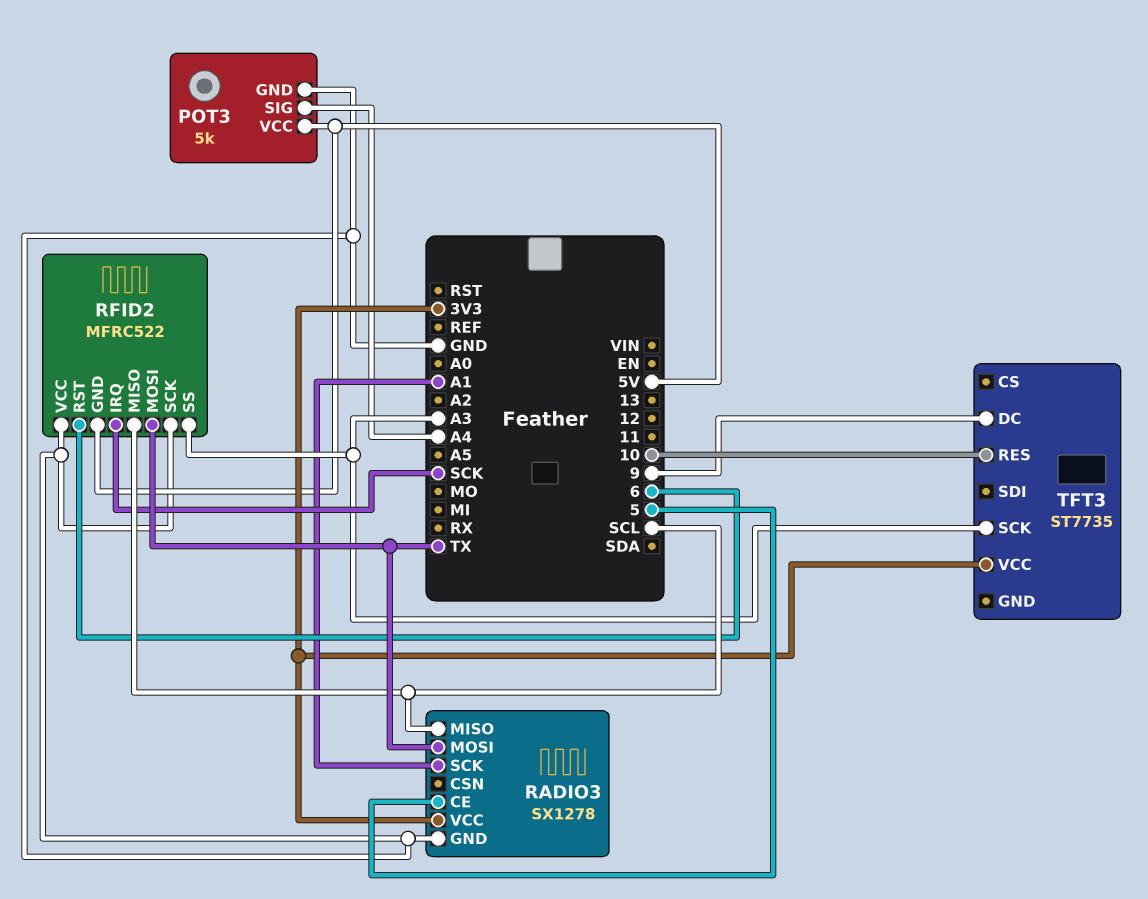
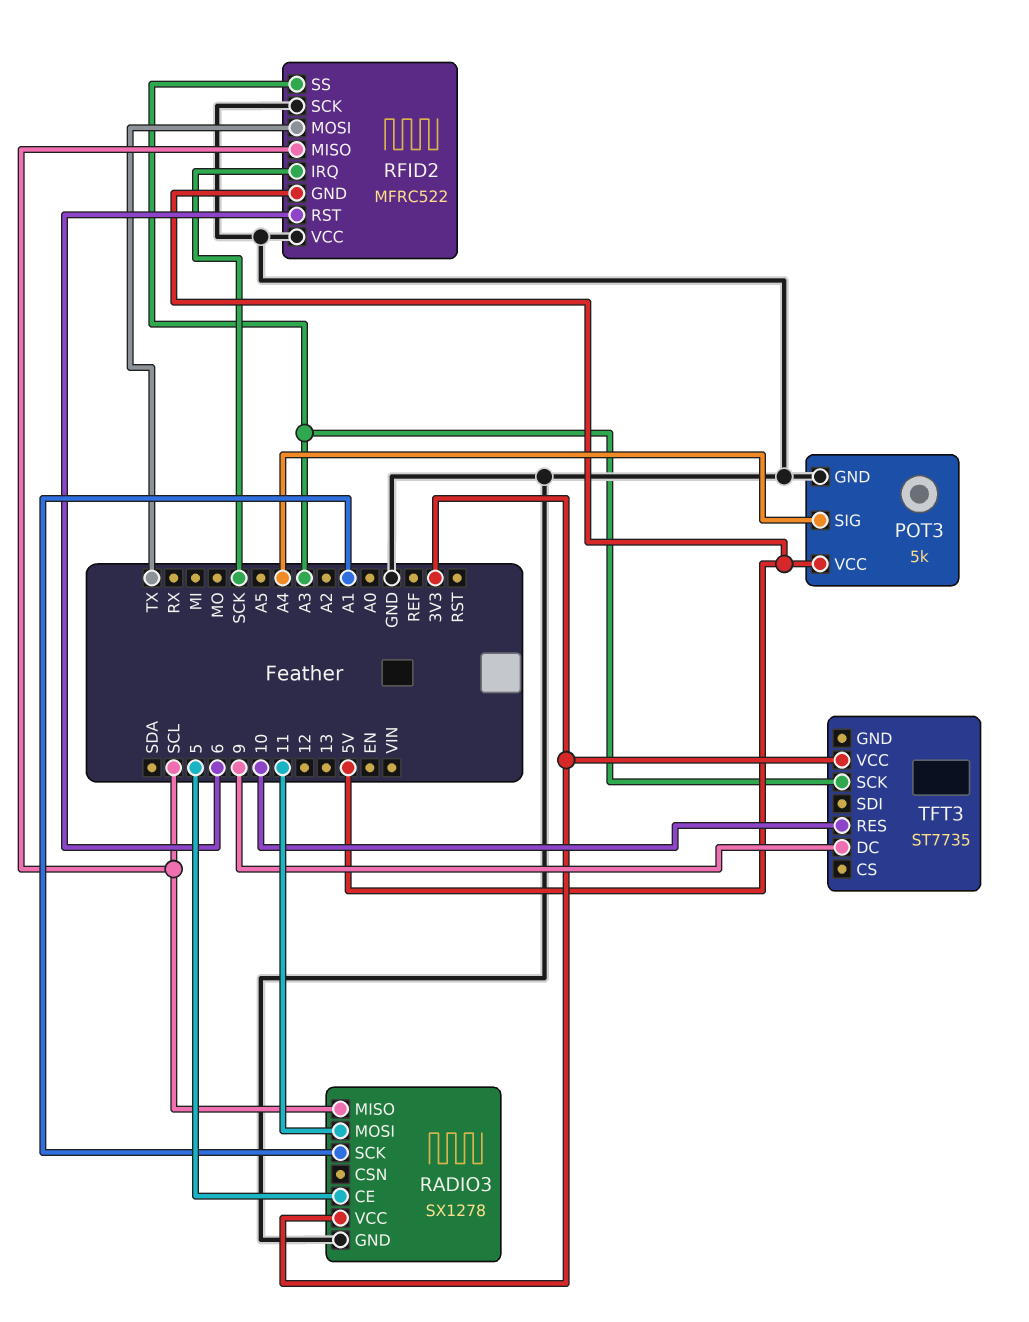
RADIO3 pin MOSI: TX -> 11

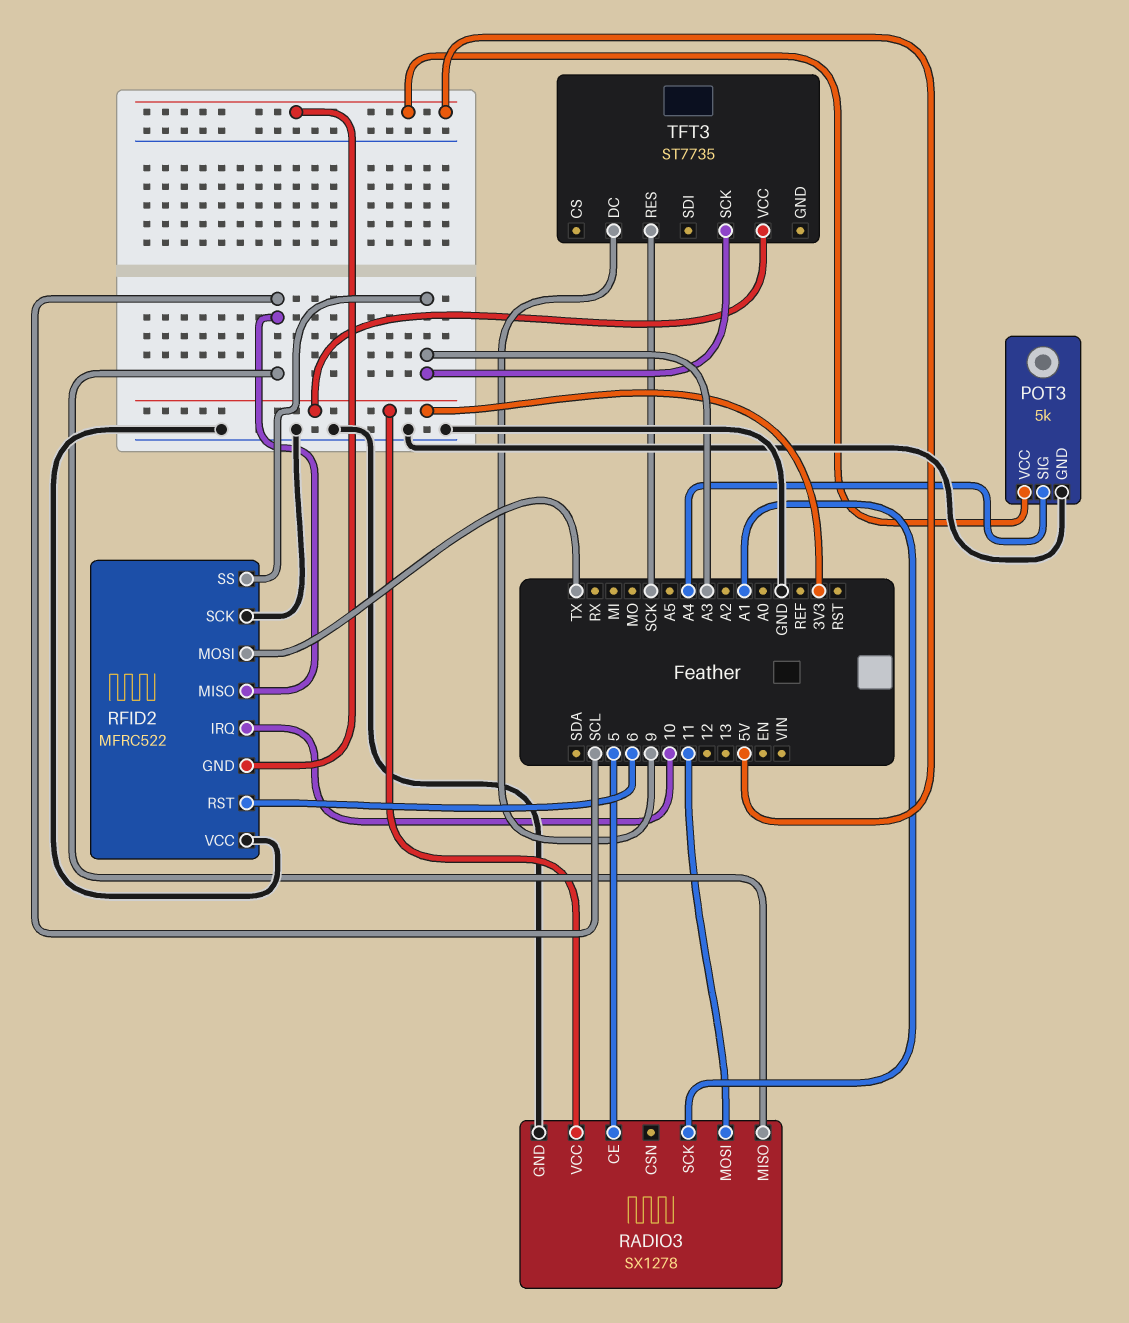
RFID2 pin IRQ: SCK -> 10
TFT3 pin RES: 10 -> SCK

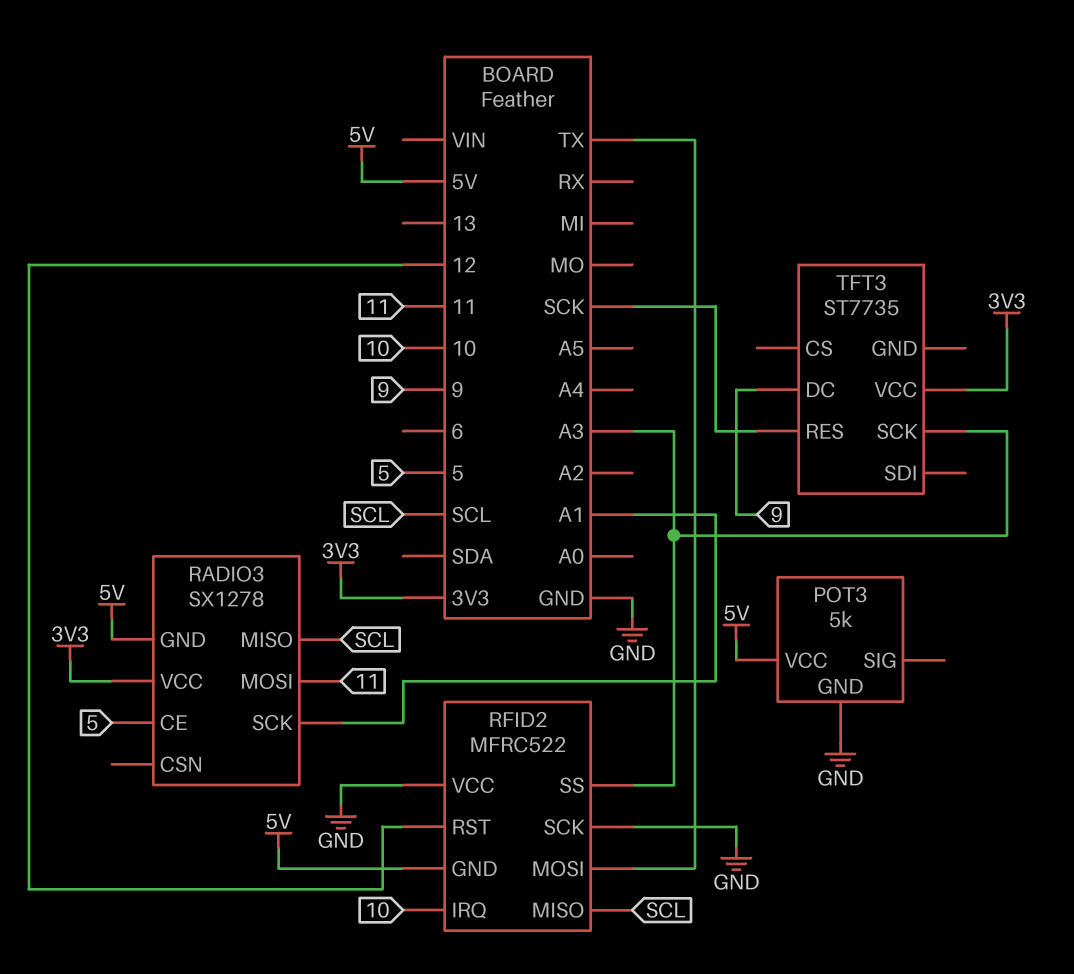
POT3 pin SIG: A4 -> none
RADIO3 pin GND: GND -> 5V
RFID2 pin RST: 6 -> 12

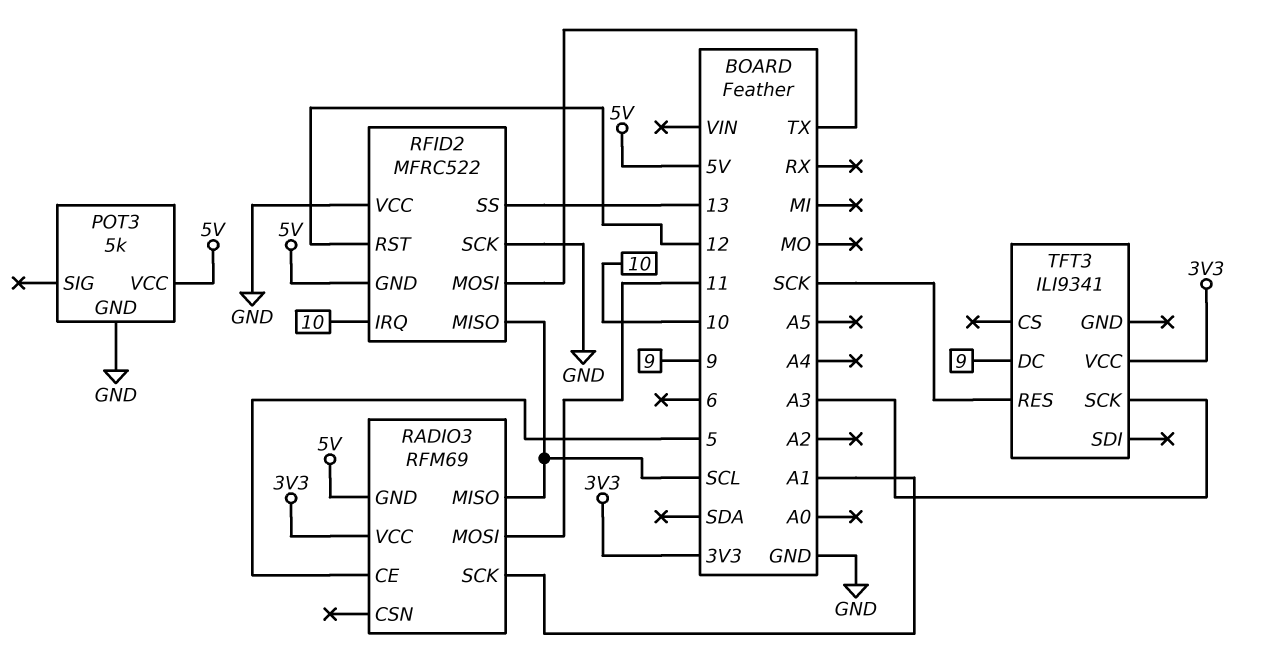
RADIO3: SX1278 -> RFM69
RFID2 pin SS: A3 -> 13
TFT3: ST7735 -> ILI9341

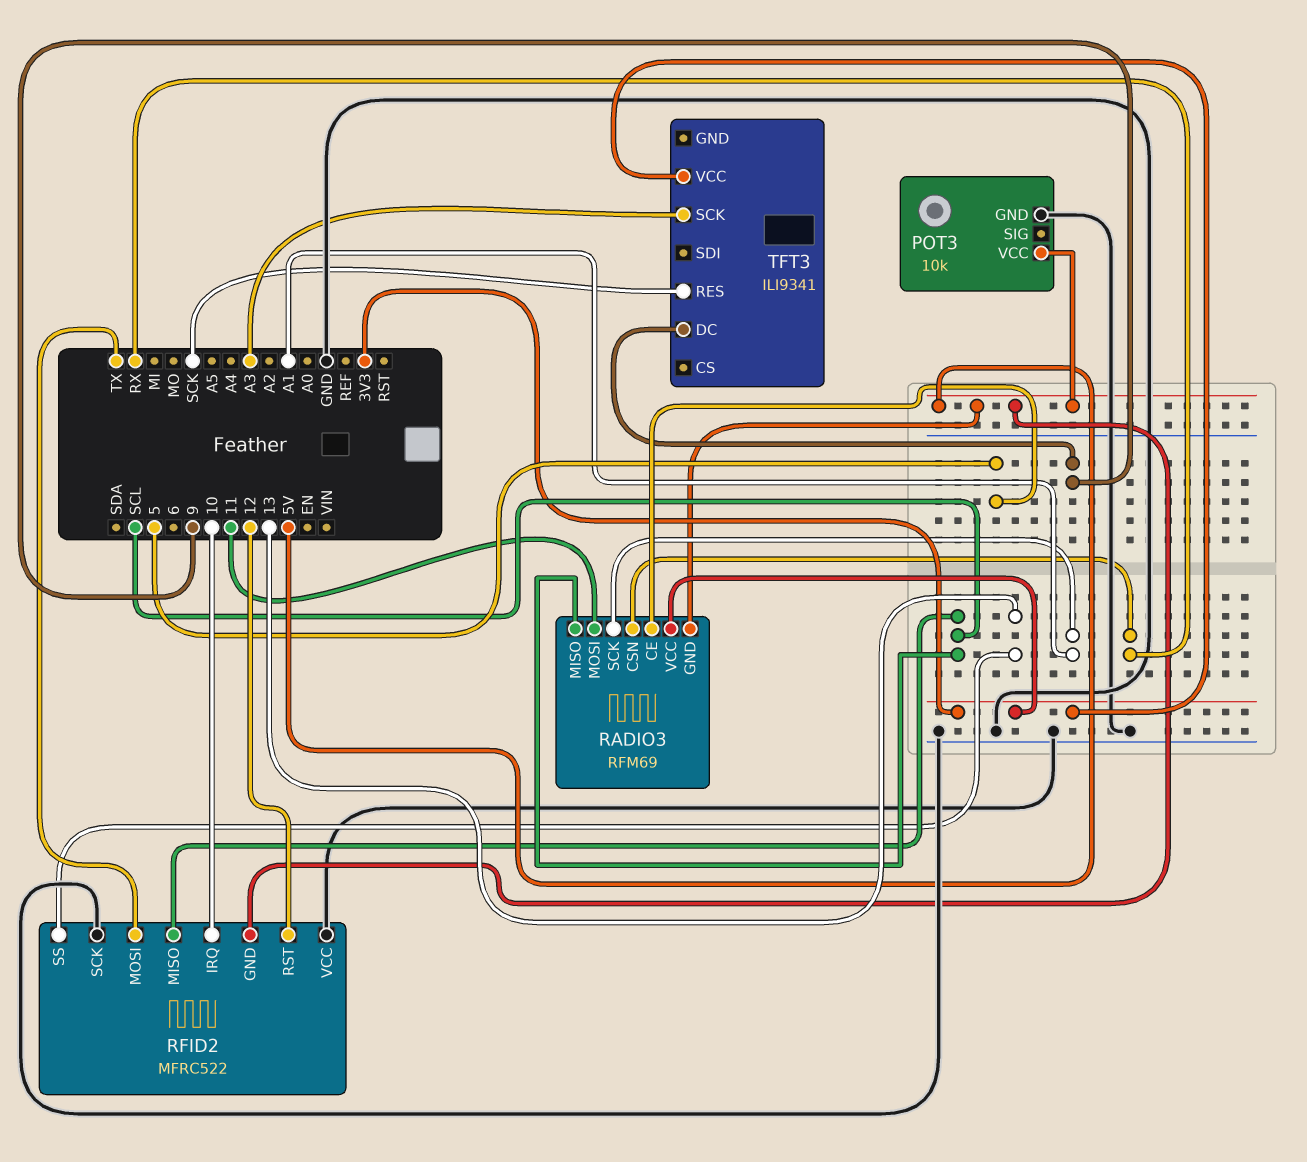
POT3: 5k -> 10k
RADIO3 pin CSN: none -> RX

